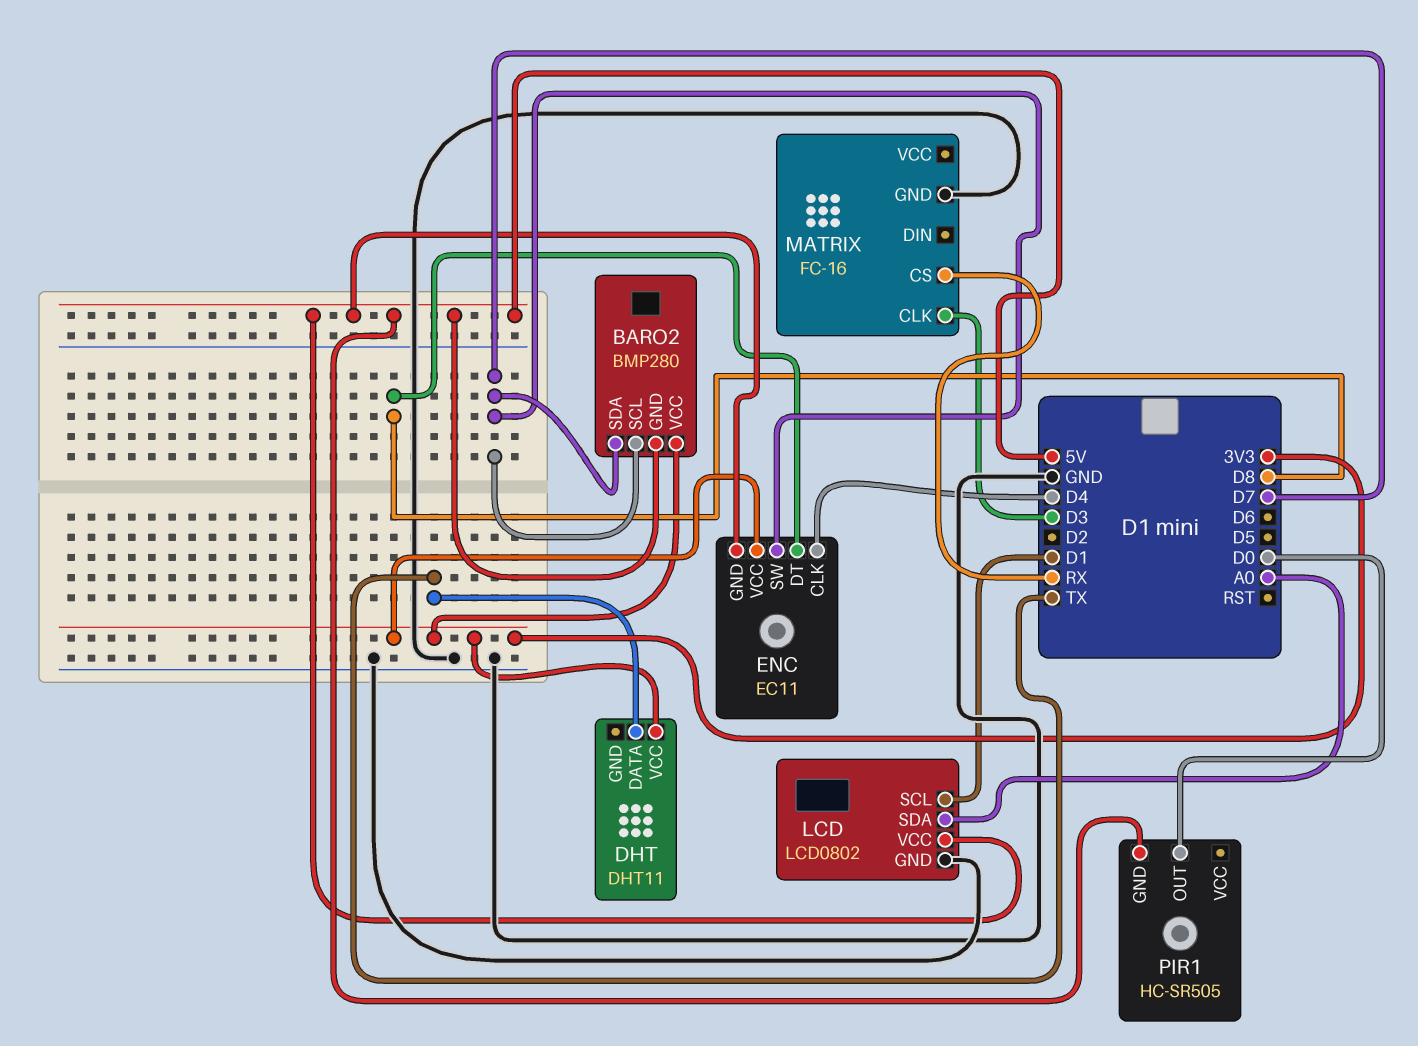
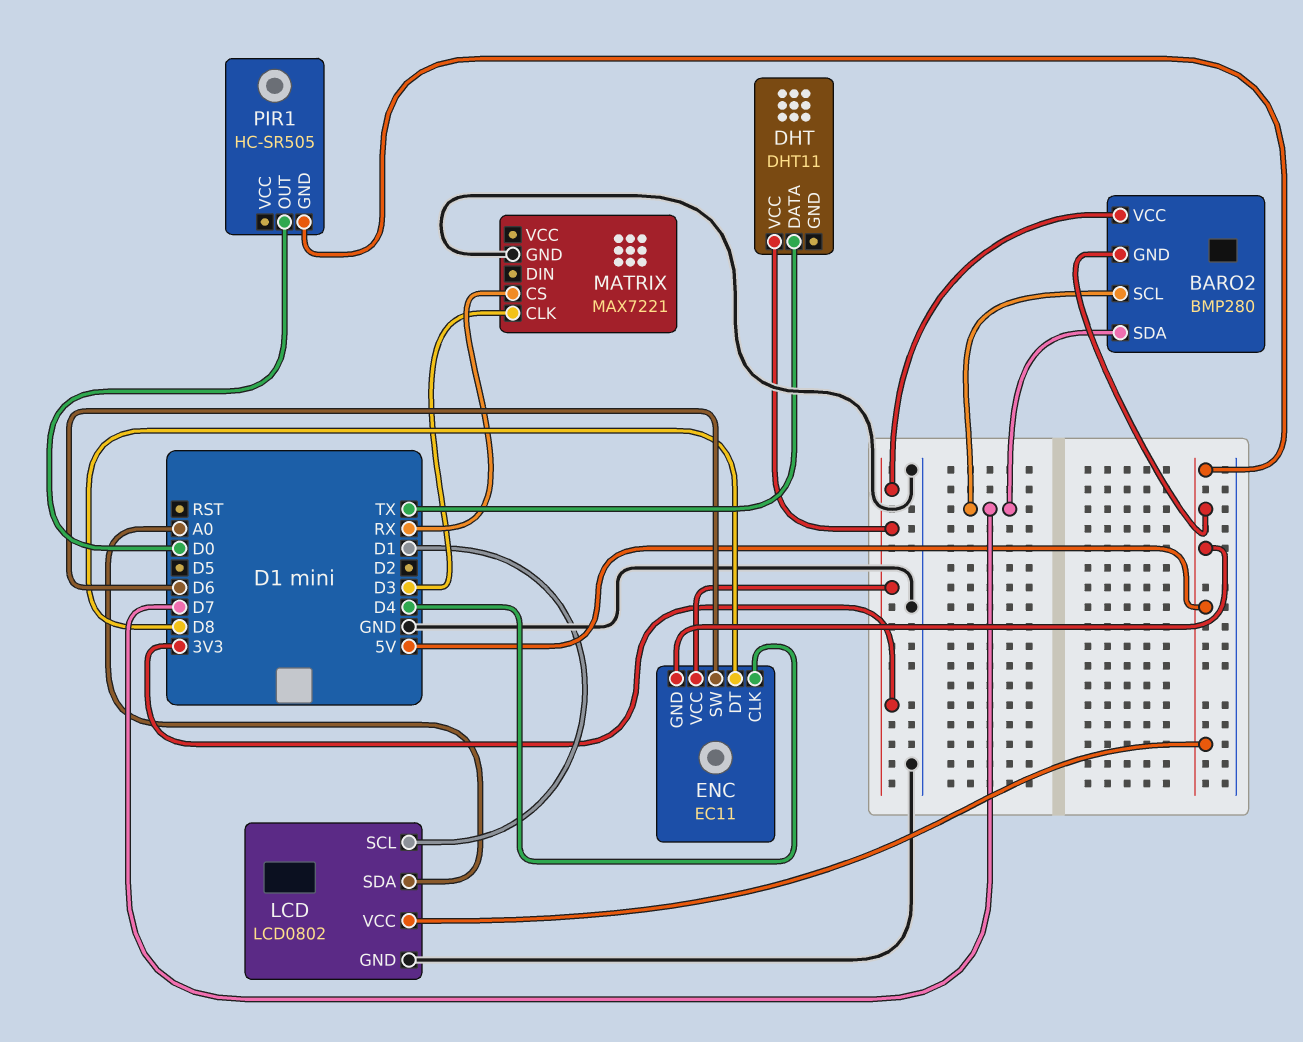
ENC pin SW: D7 -> D6
MATRIX: FC-16 -> MAX7221

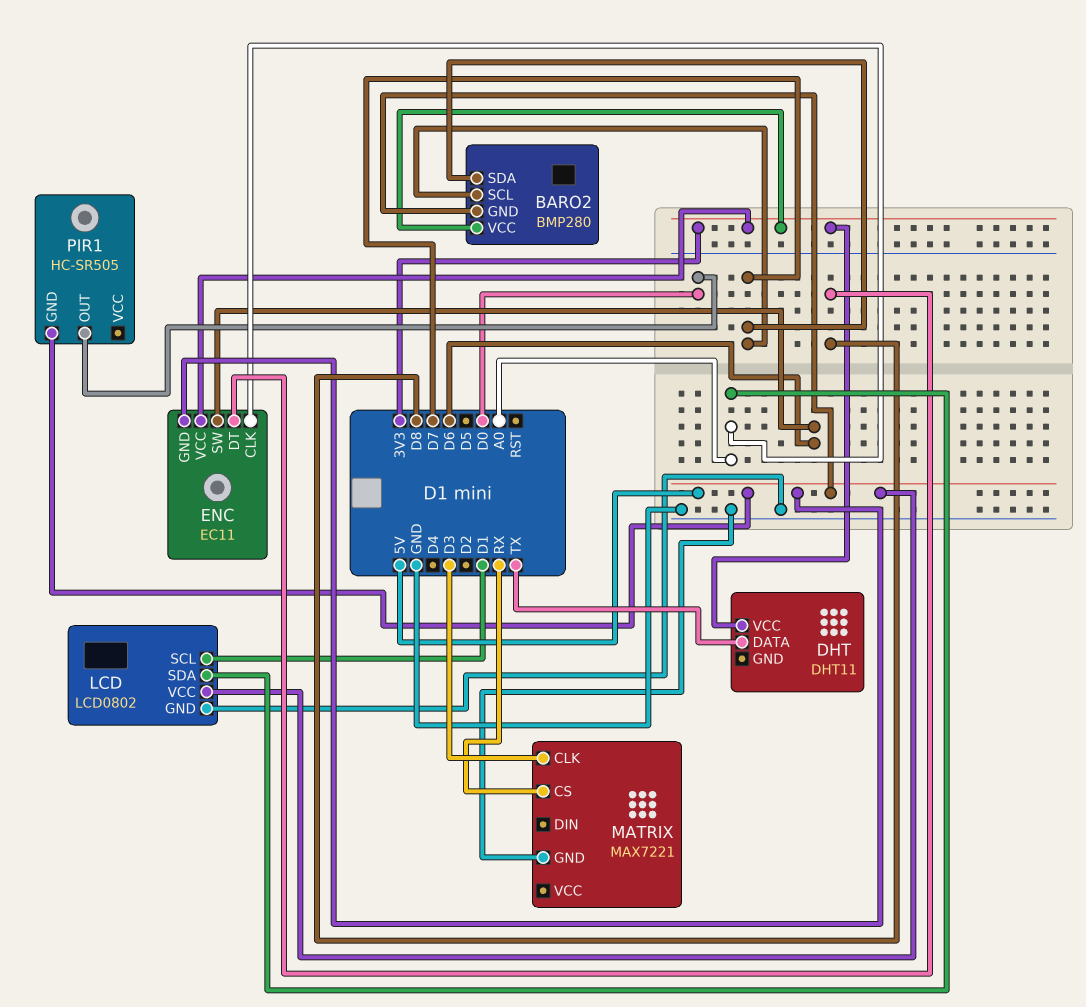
ENC pin CLK: D4 -> A0

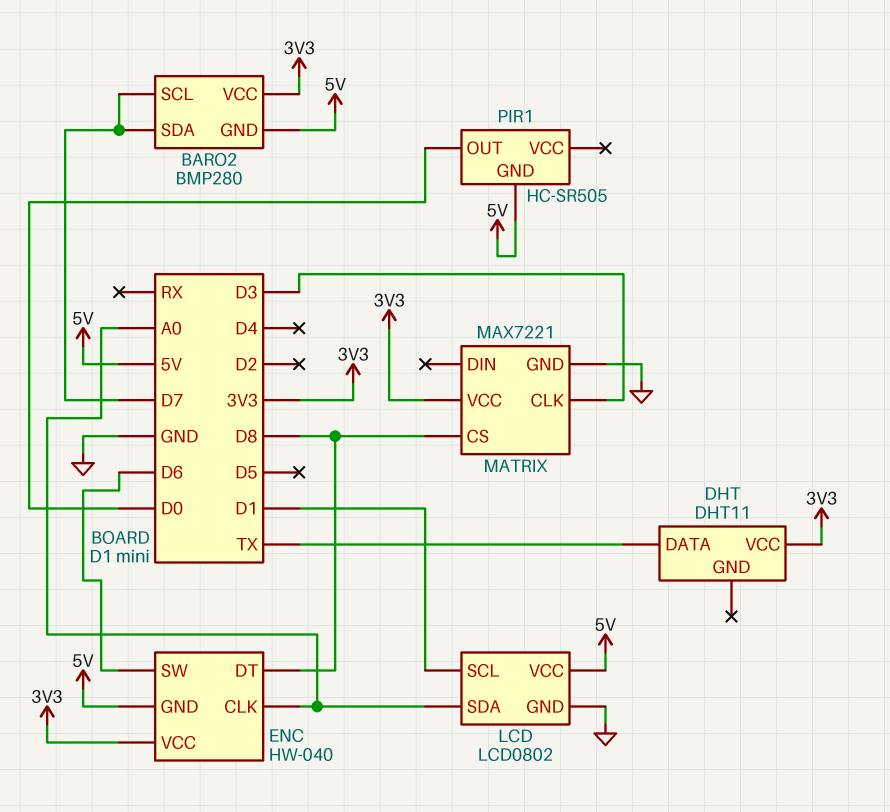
ENC: EC11 -> HW-040
MATRIX pin CS: RX -> D8
MATRIX pin VCC: none -> 3V3

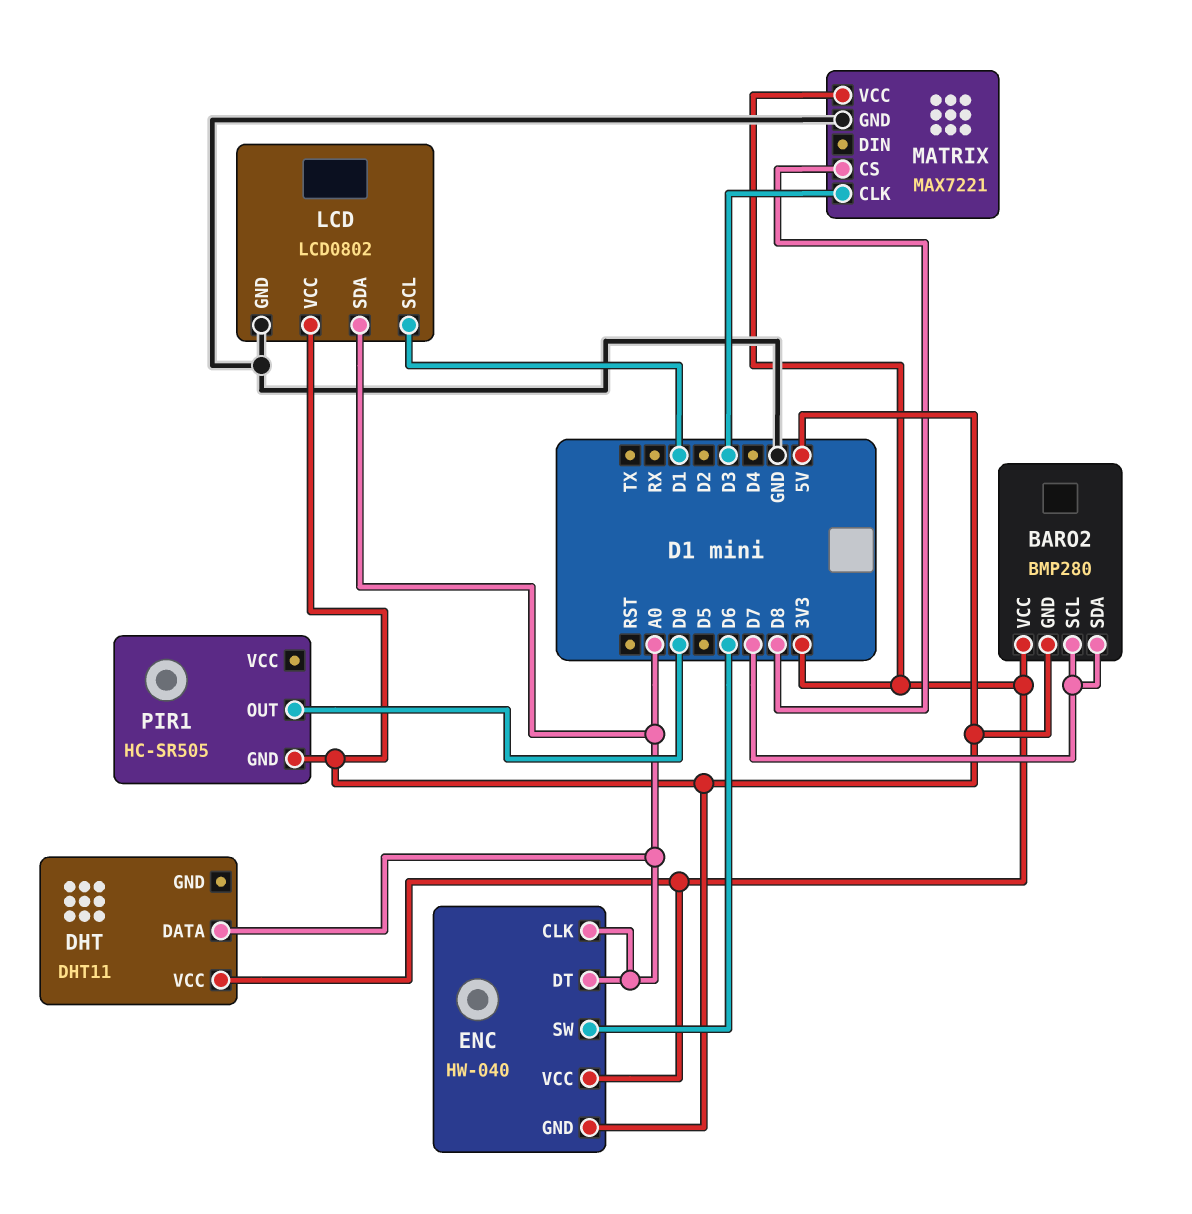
DHT pin DATA: TX -> A0
ENC pin DT: D8 -> A0

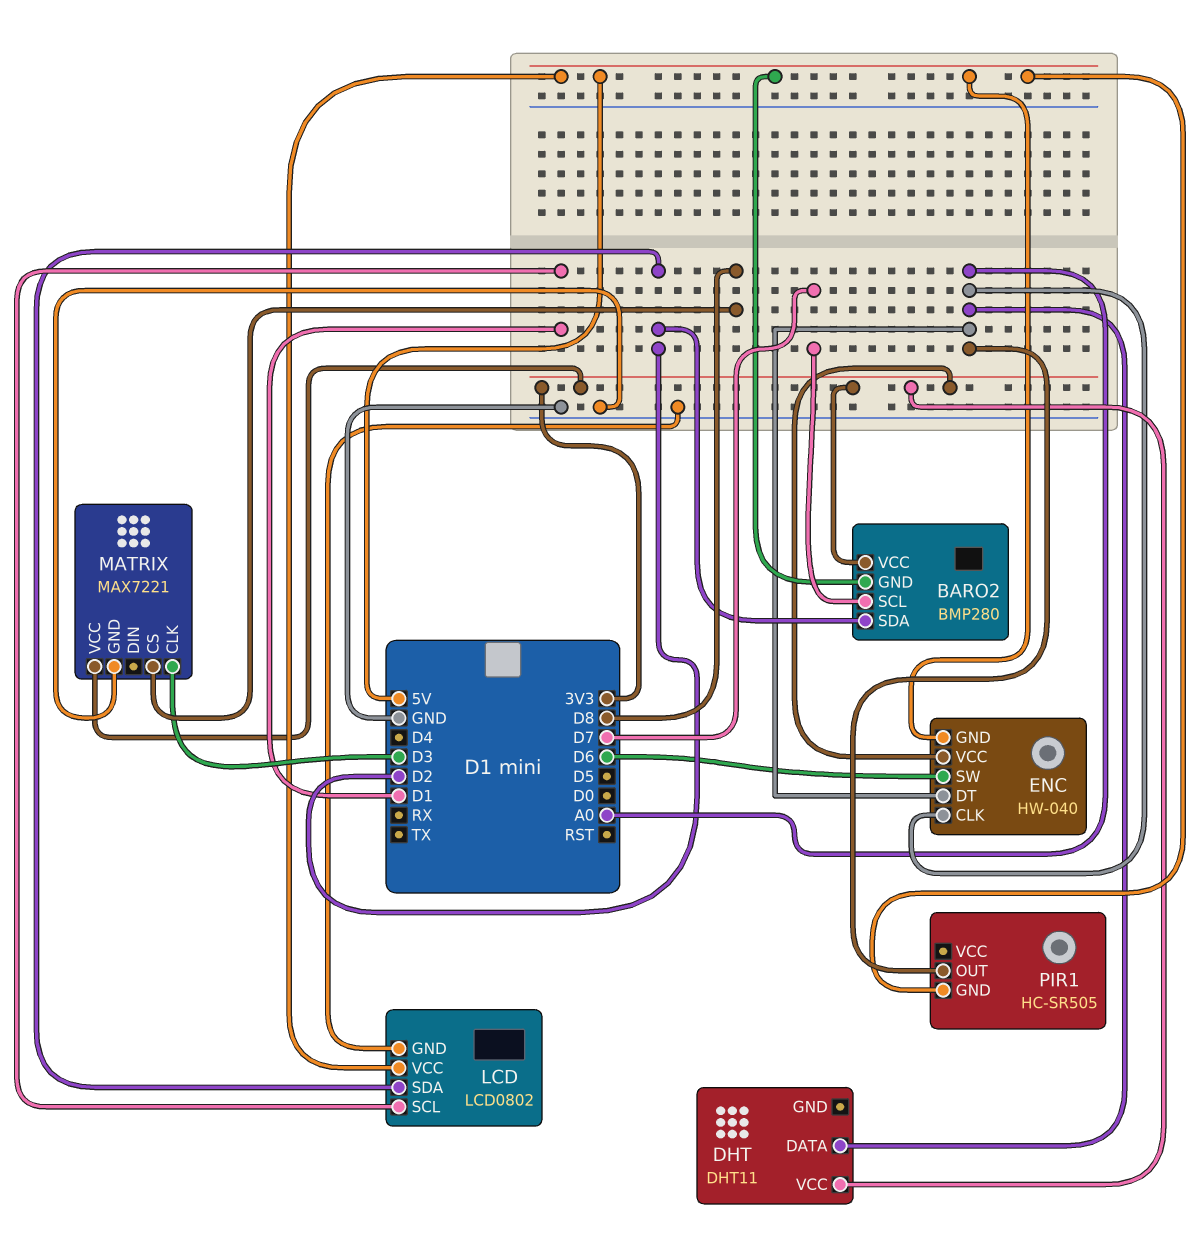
BARO2 pin SDA: D7 -> D2
LCD pin SDA: A0 -> D2
PIR1 pin OUT: D0 -> A0

